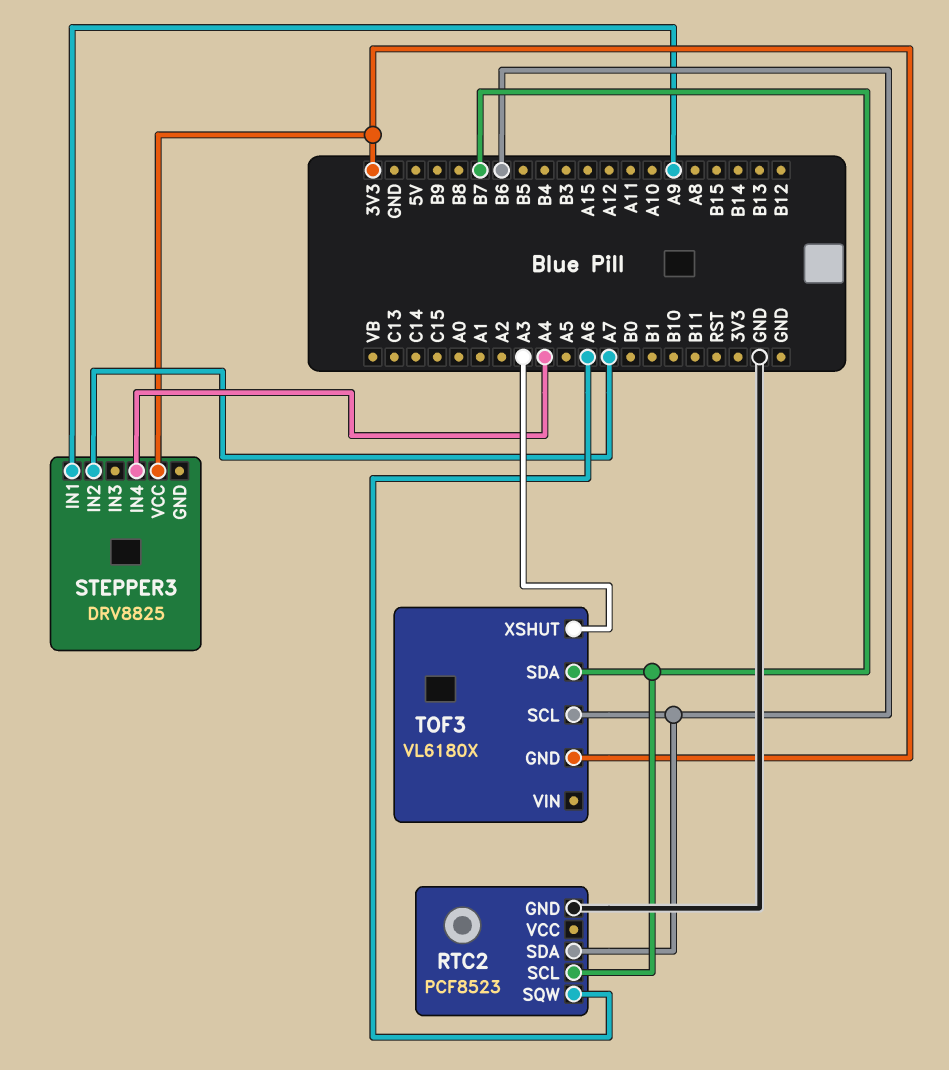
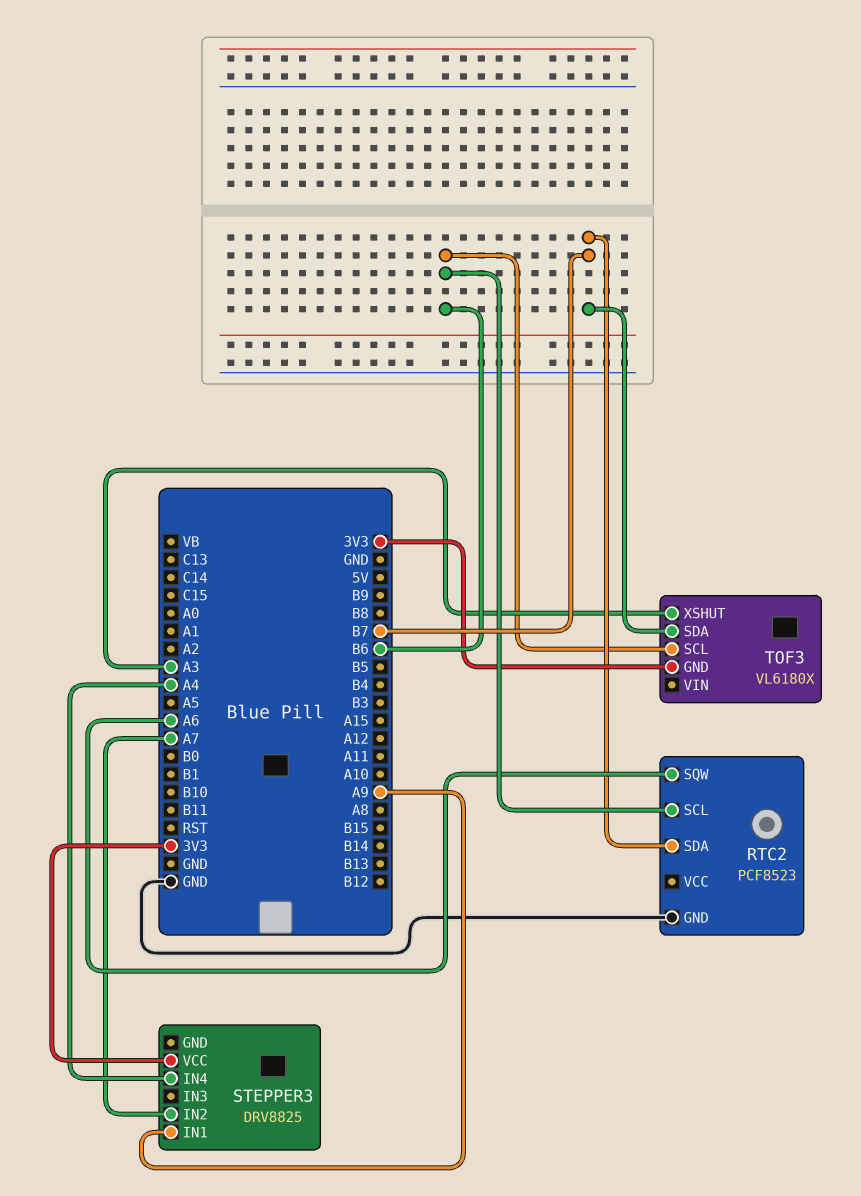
RTC2 pin SCL: B7 -> B6
RTC2 pin SDA: B6 -> B7

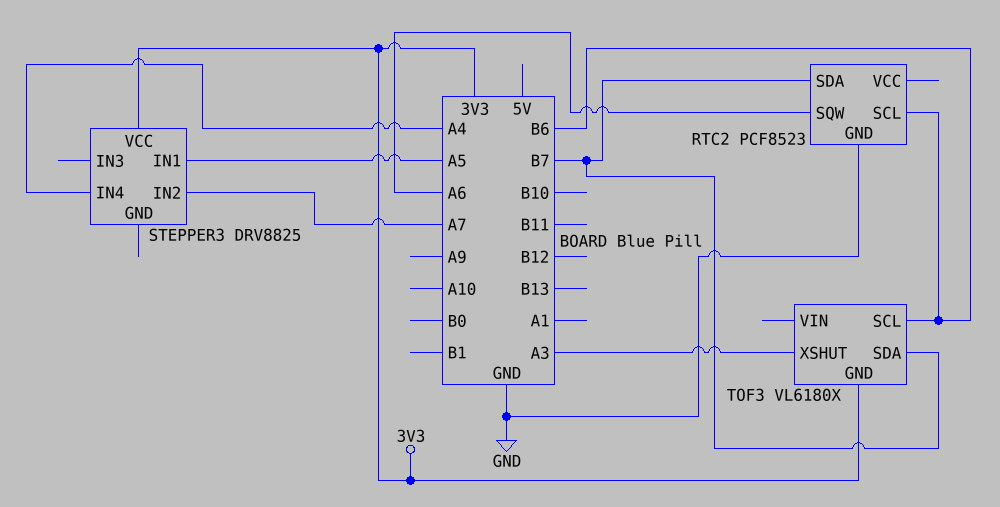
STEPPER3 pin IN1: A9 -> A5

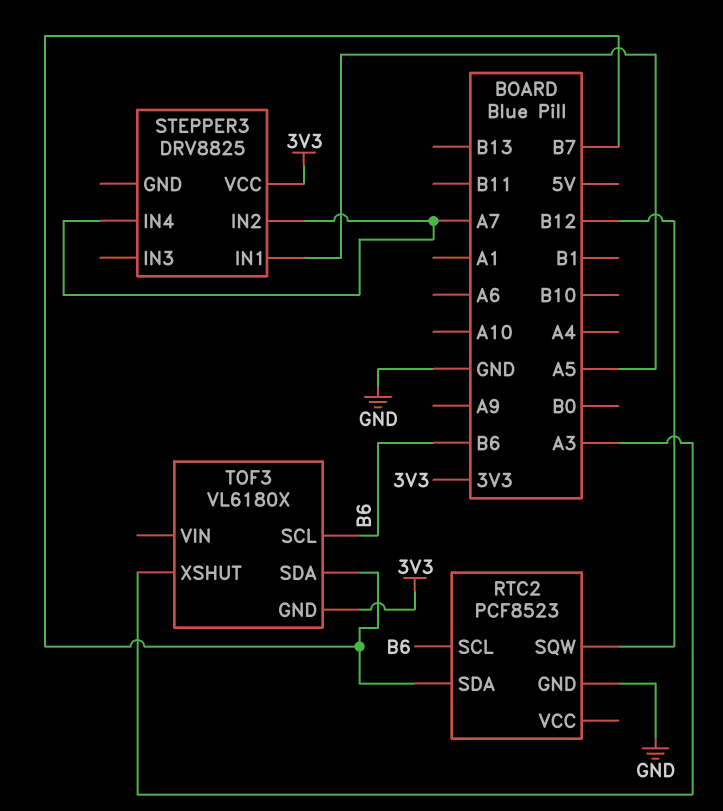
RTC2 pin SQW: A6 -> B12
STEPPER3 pin IN4: A4 -> A7

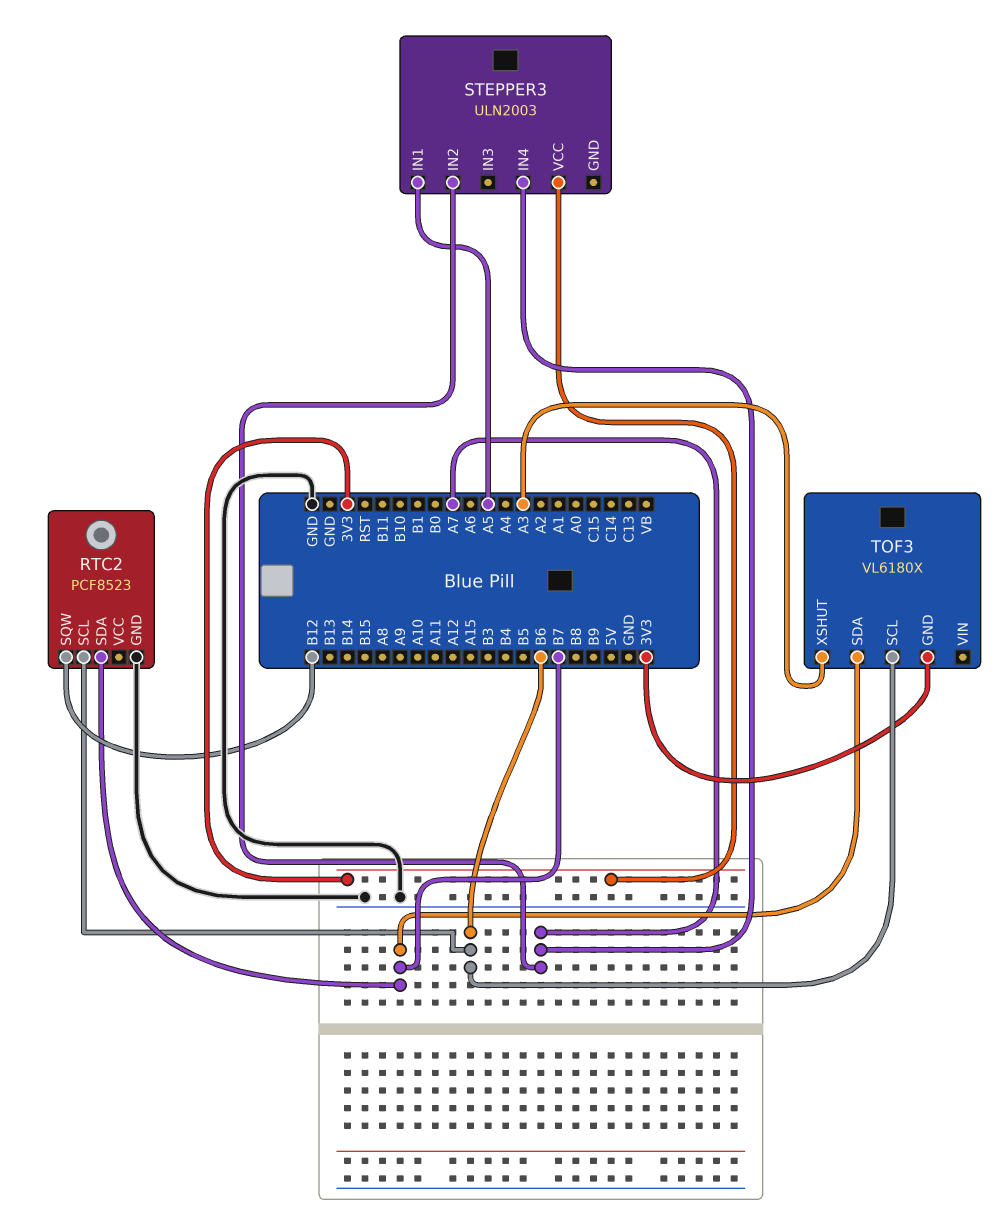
STEPPER3: DRV8825 -> ULN2003

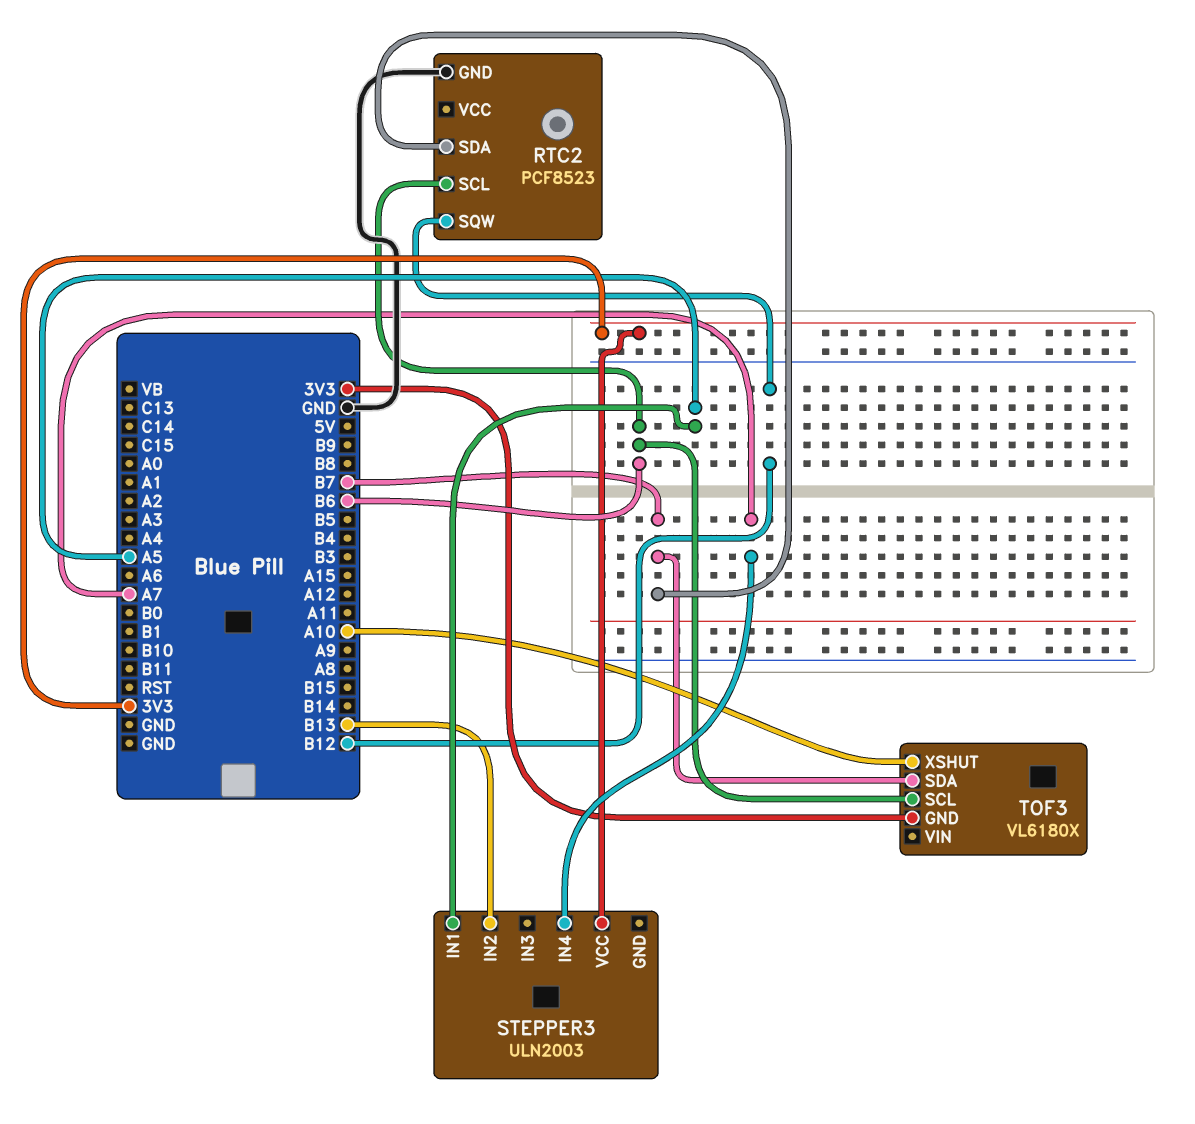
STEPPER3 pin IN2: A7 -> B13
TOF3 pin XSHUT: A3 -> A10

